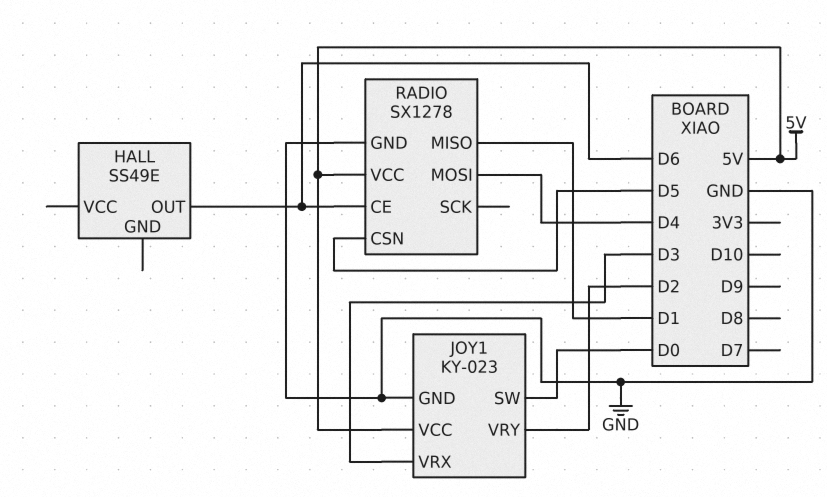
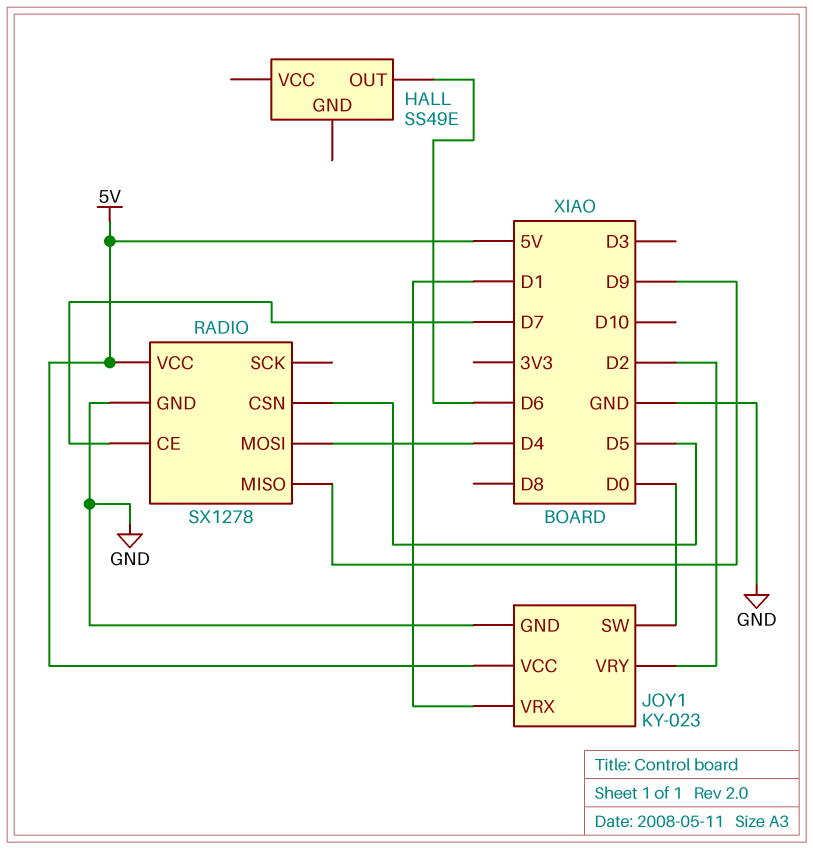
JOY1 pin VRX: D3 -> D1
RADIO pin CE: D6 -> D7
RADIO pin MISO: D1 -> D9

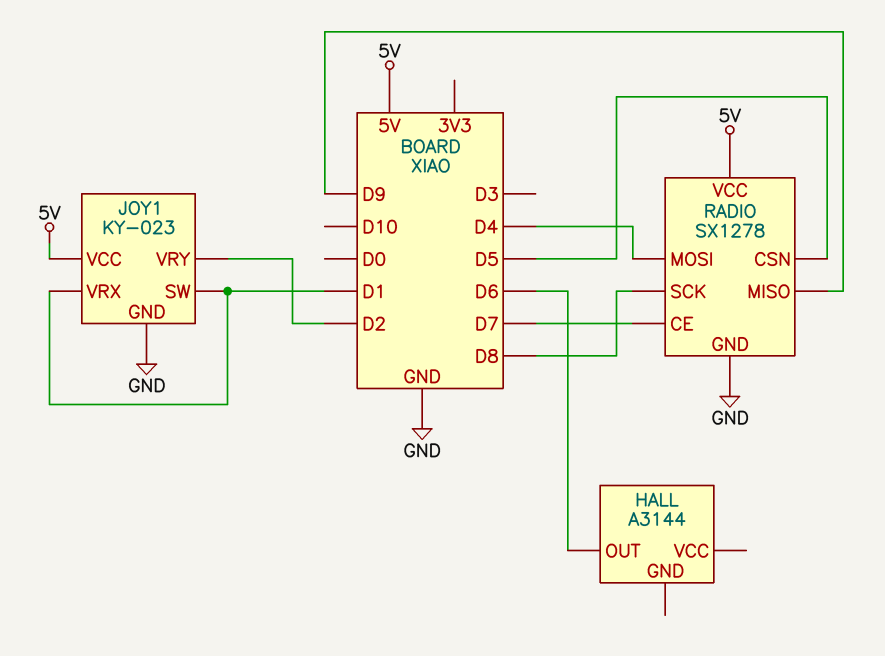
HALL: SS49E -> A3144
JOY1 pin SW: D0 -> D1
RADIO pin SCK: none -> D8

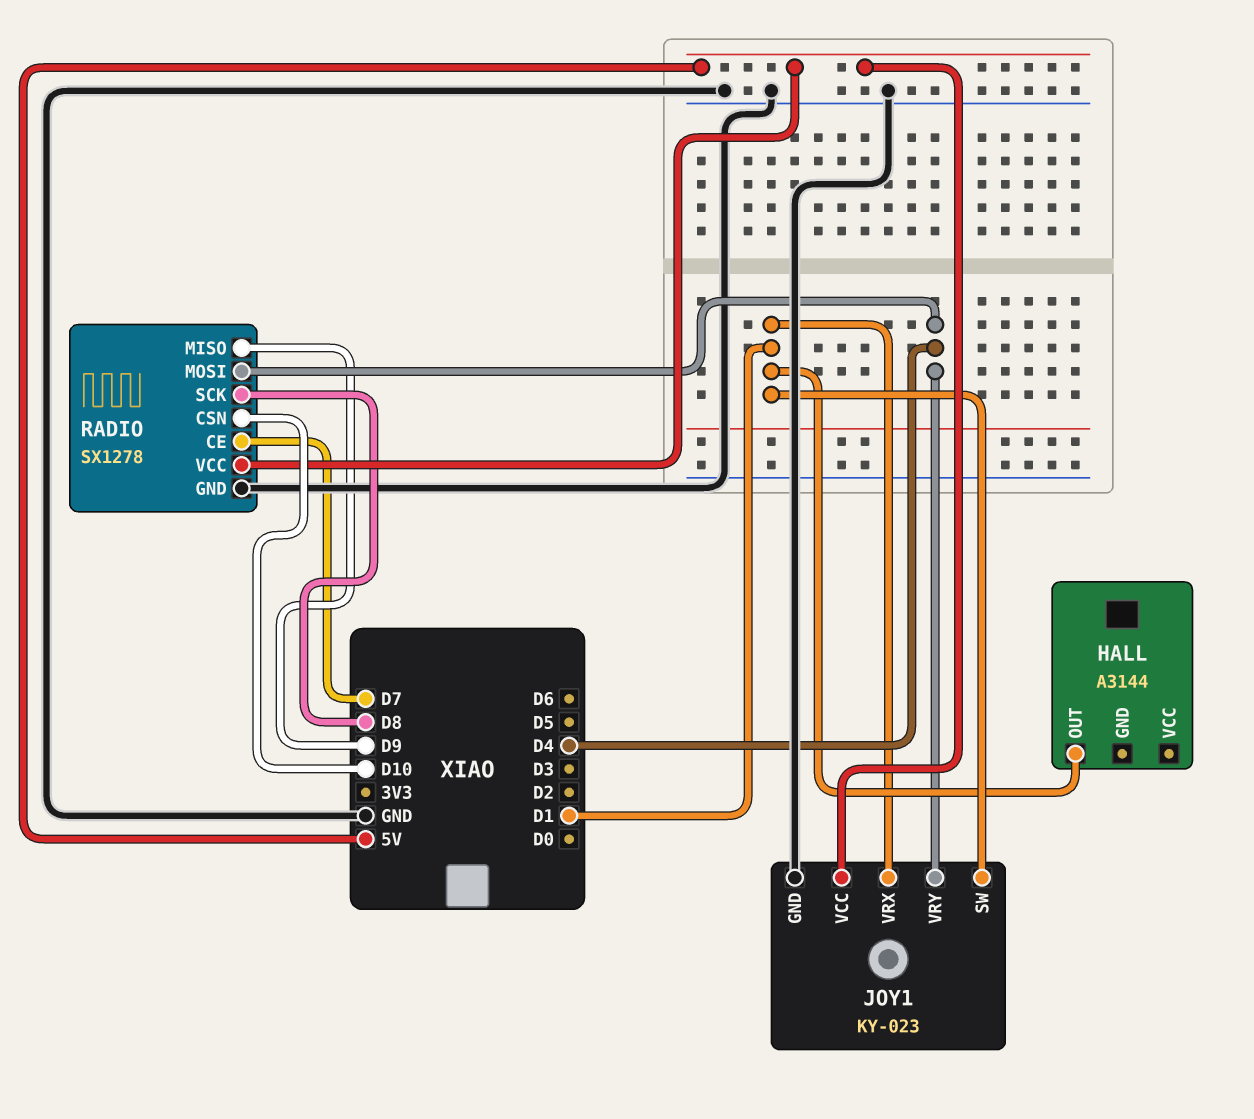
HALL pin OUT: D6 -> D1
JOY1 pin VRY: D2 -> D4
RADIO pin CSN: D5 -> D10

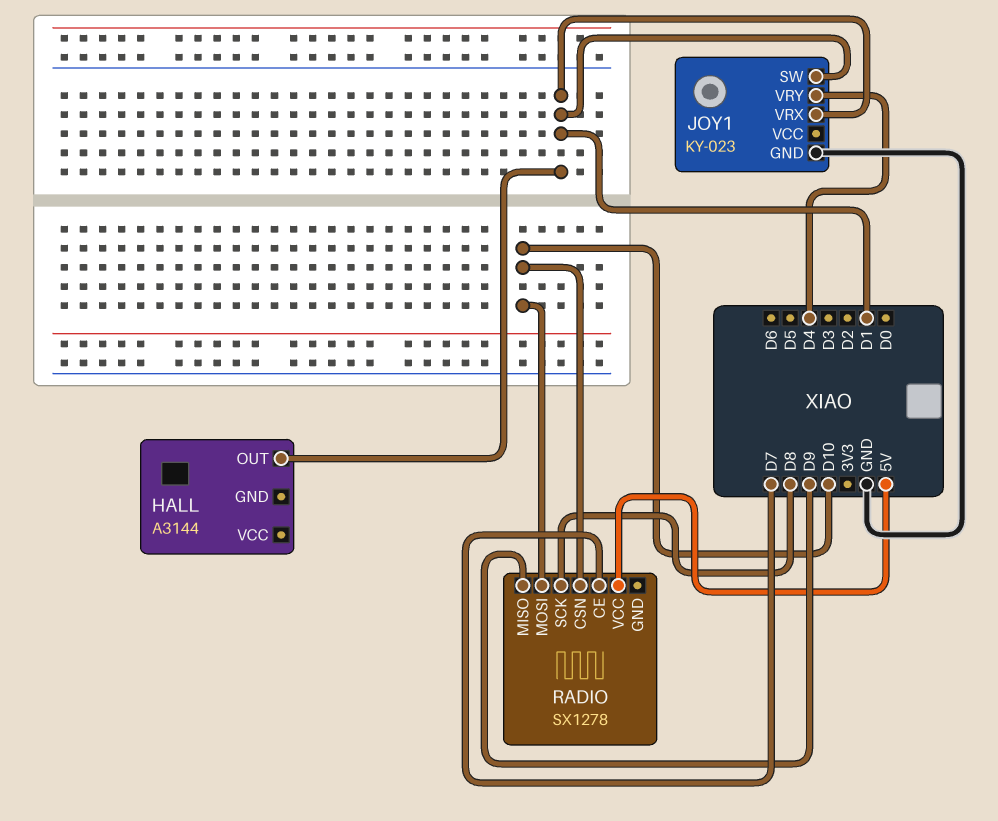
JOY1 pin VCC: 5V -> none
RADIO pin GND: GND -> none
RADIO pin MOSI: D4 -> D10

